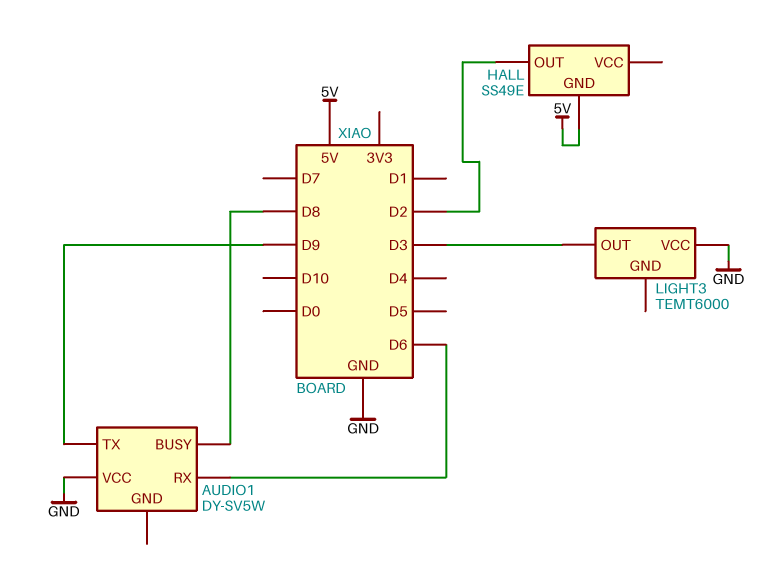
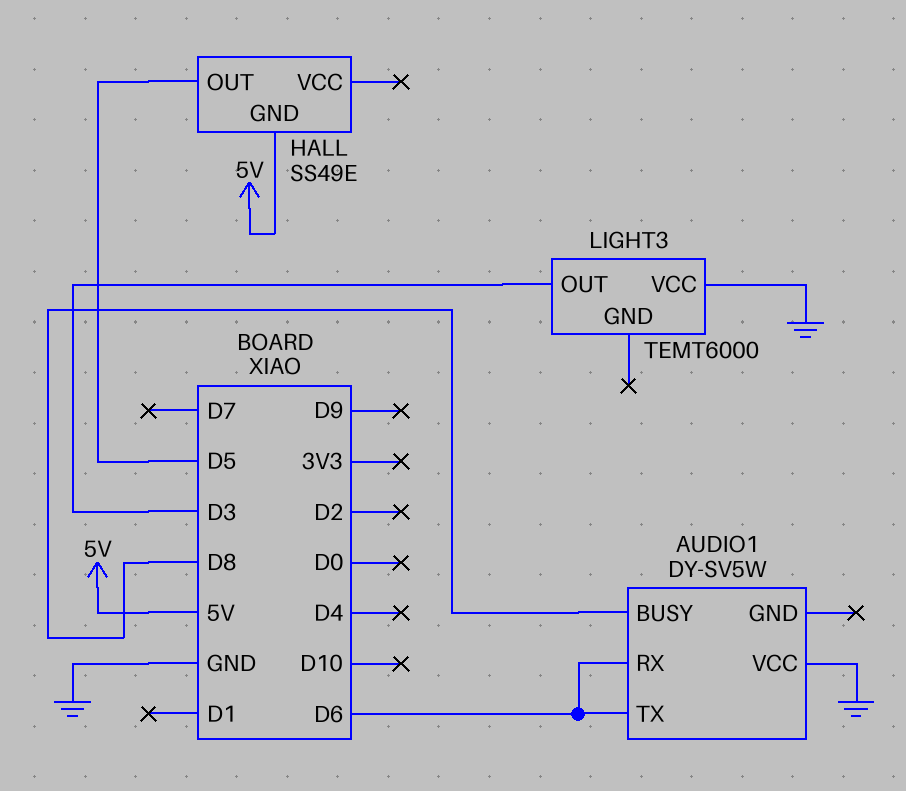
AUDIO1 pin TX: D9 -> D6
HALL pin OUT: D2 -> D5

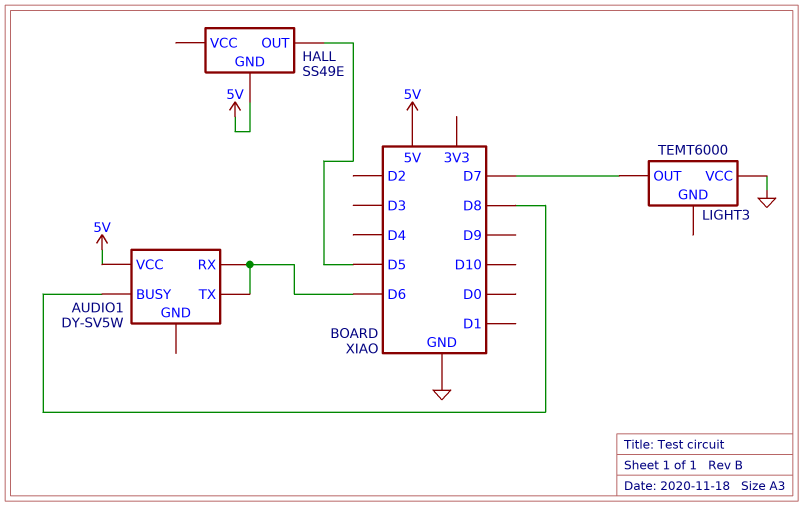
AUDIO1 pin VCC: GND -> 5V
LIGHT3 pin OUT: D3 -> D7

